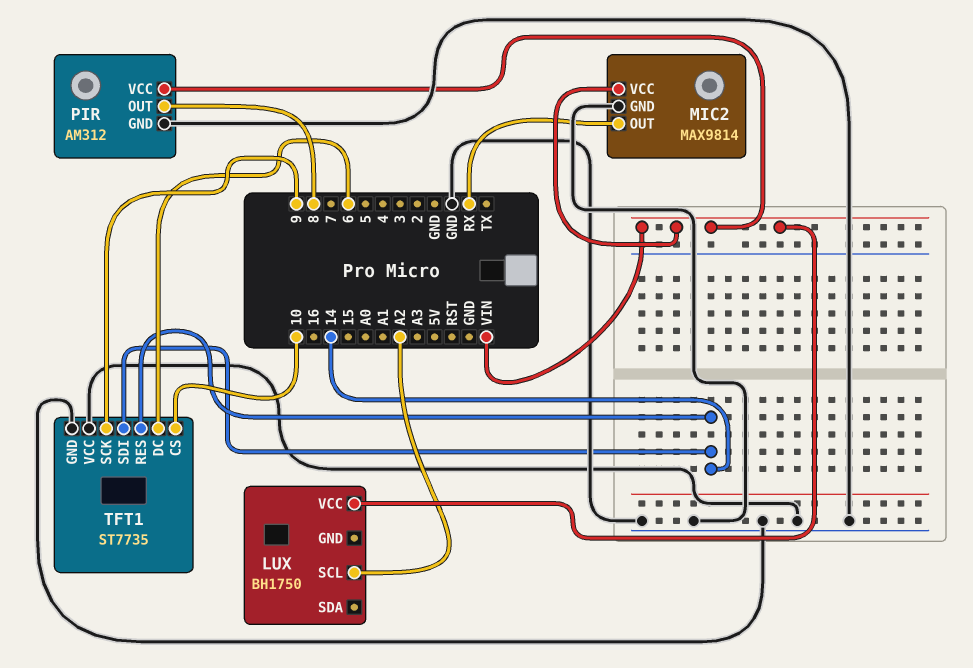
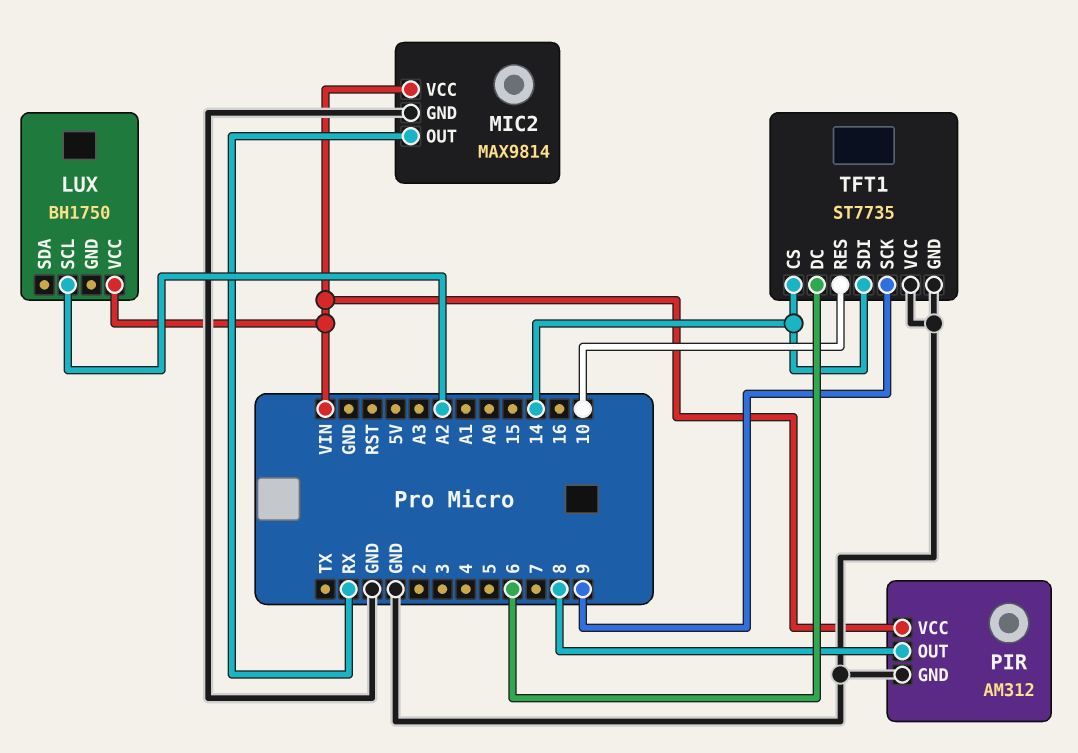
TFT1 pin CS: 10 -> 14
TFT1 pin RES: 14 -> 10

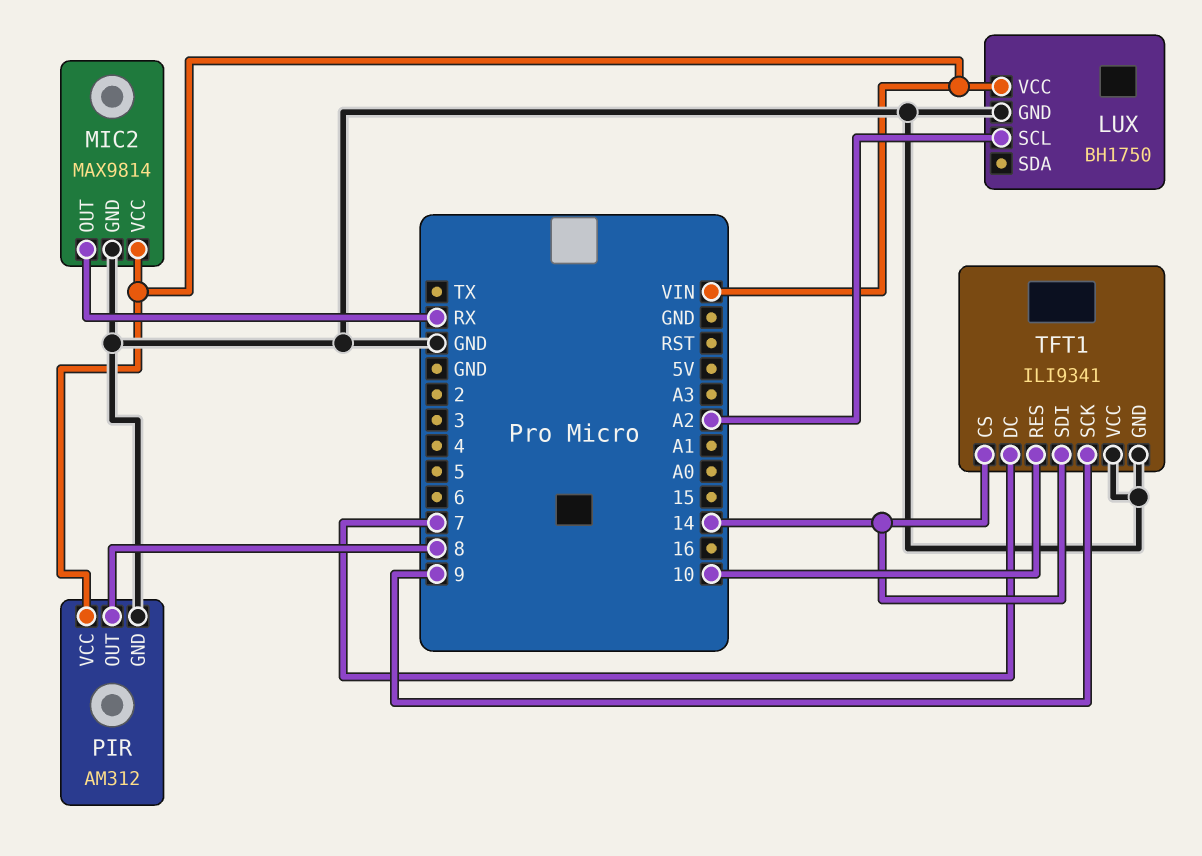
LUX pin GND: none -> GND
TFT1: ST7735 -> ILI9341
TFT1 pin DC: 6 -> 7

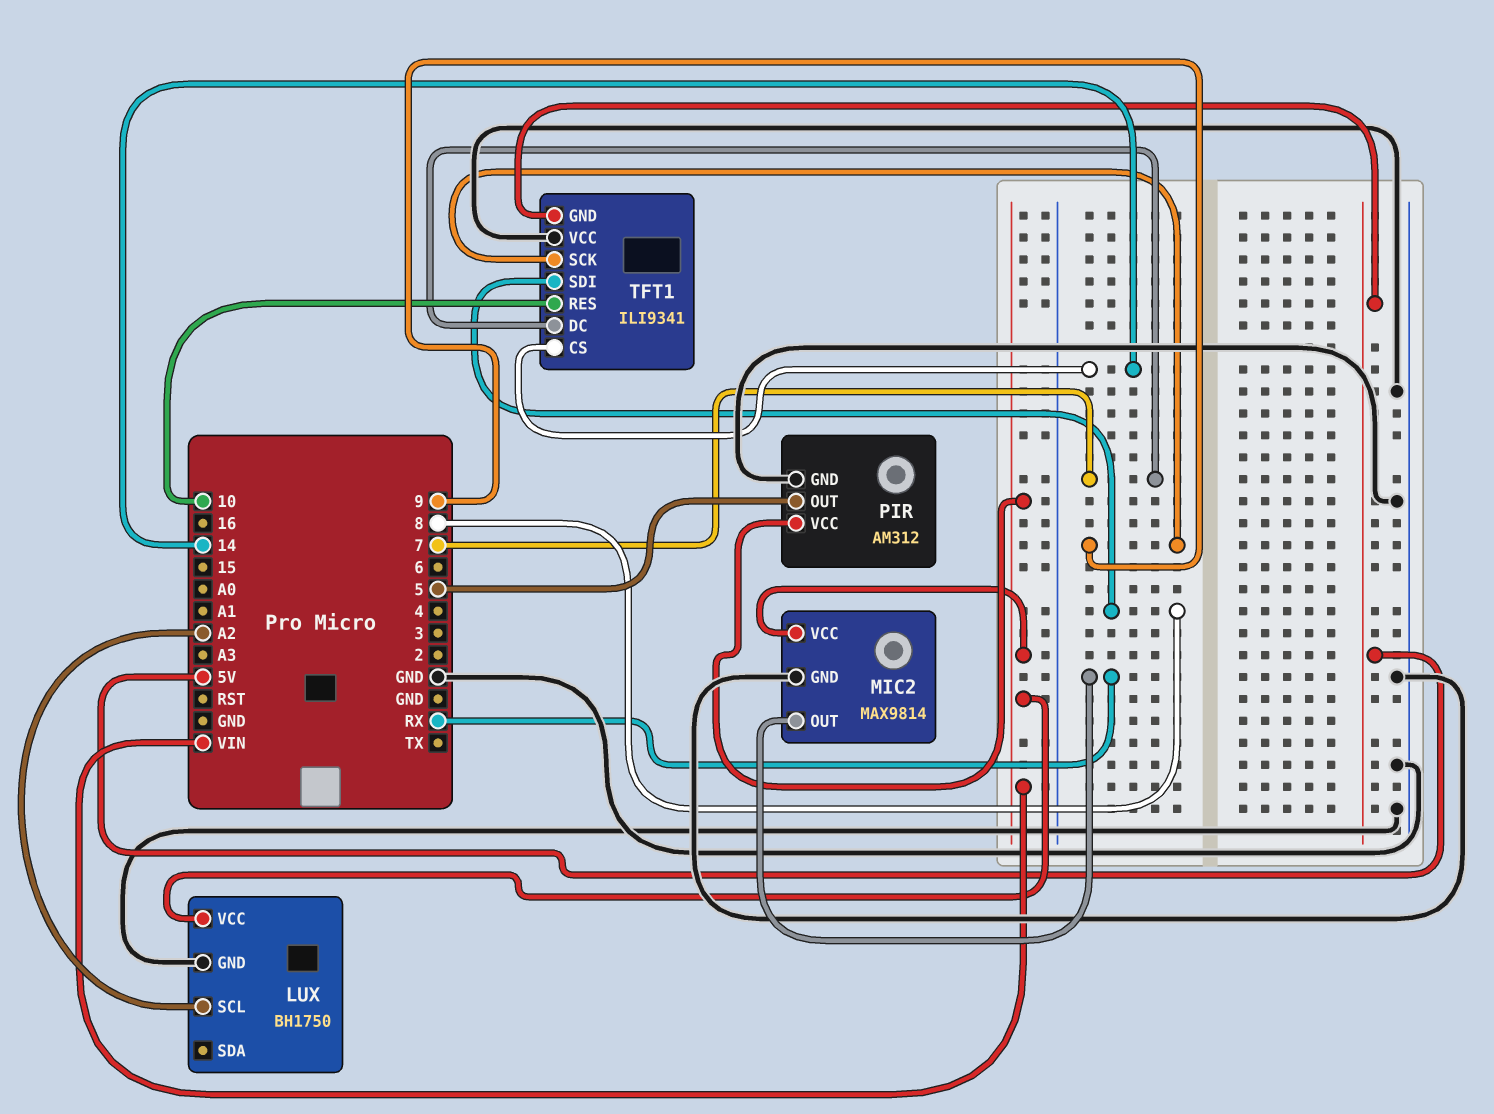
PIR pin OUT: 8 -> 5
TFT1 pin GND: GND -> 5V
TFT1 pin SDI: 14 -> 8

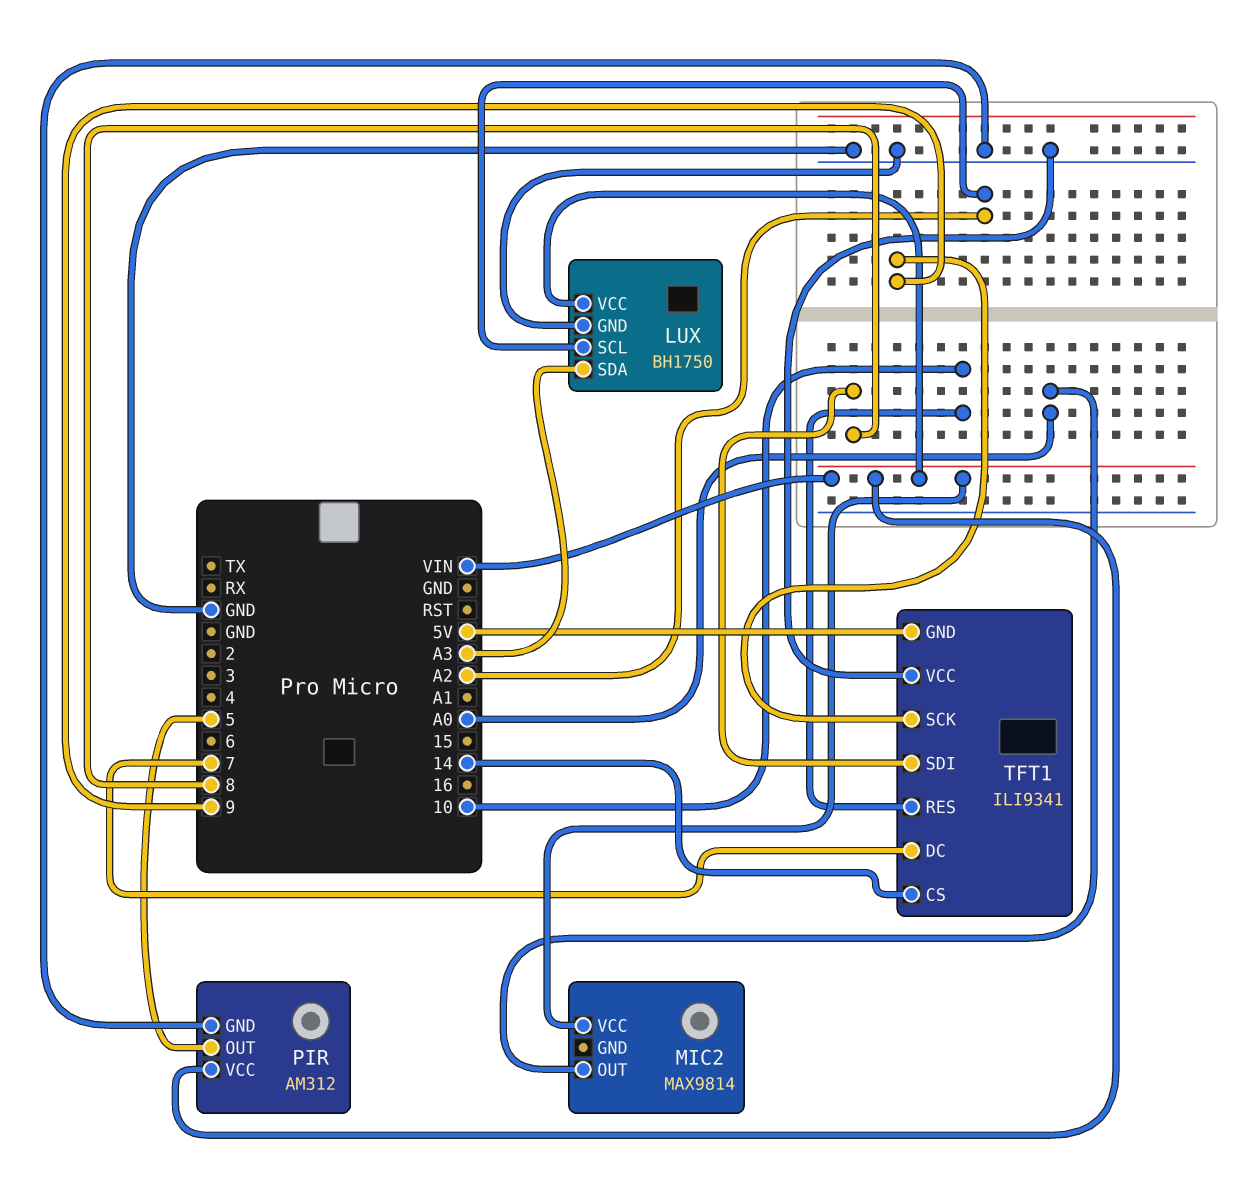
LUX pin SDA: none -> A3
MIC2 pin GND: GND -> none
MIC2 pin OUT: RX -> A0

